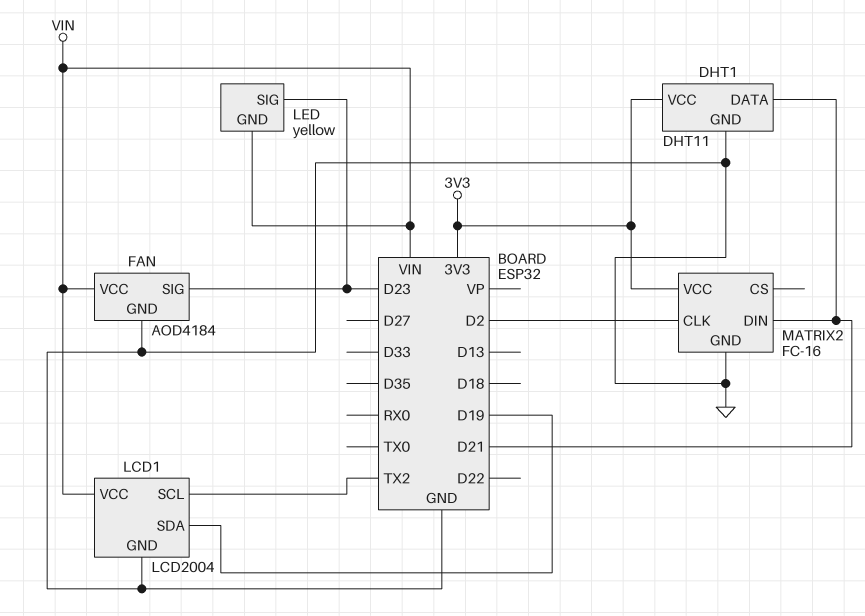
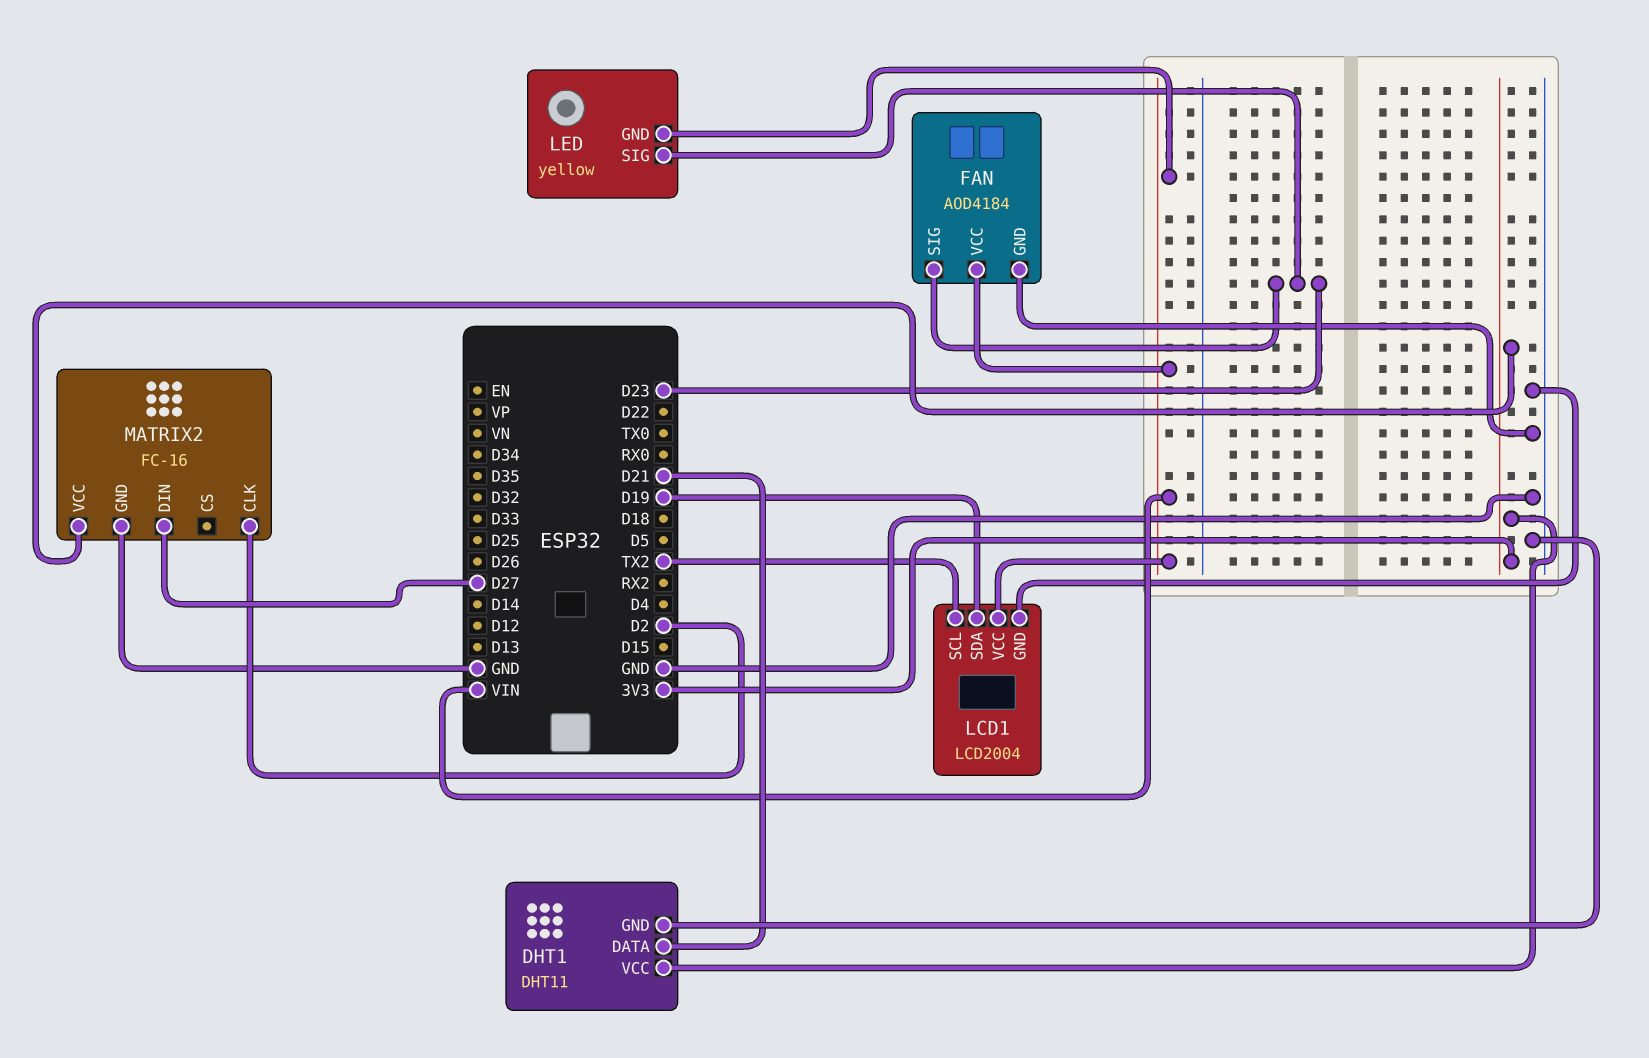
MATRIX2 pin DIN: D21 -> D27

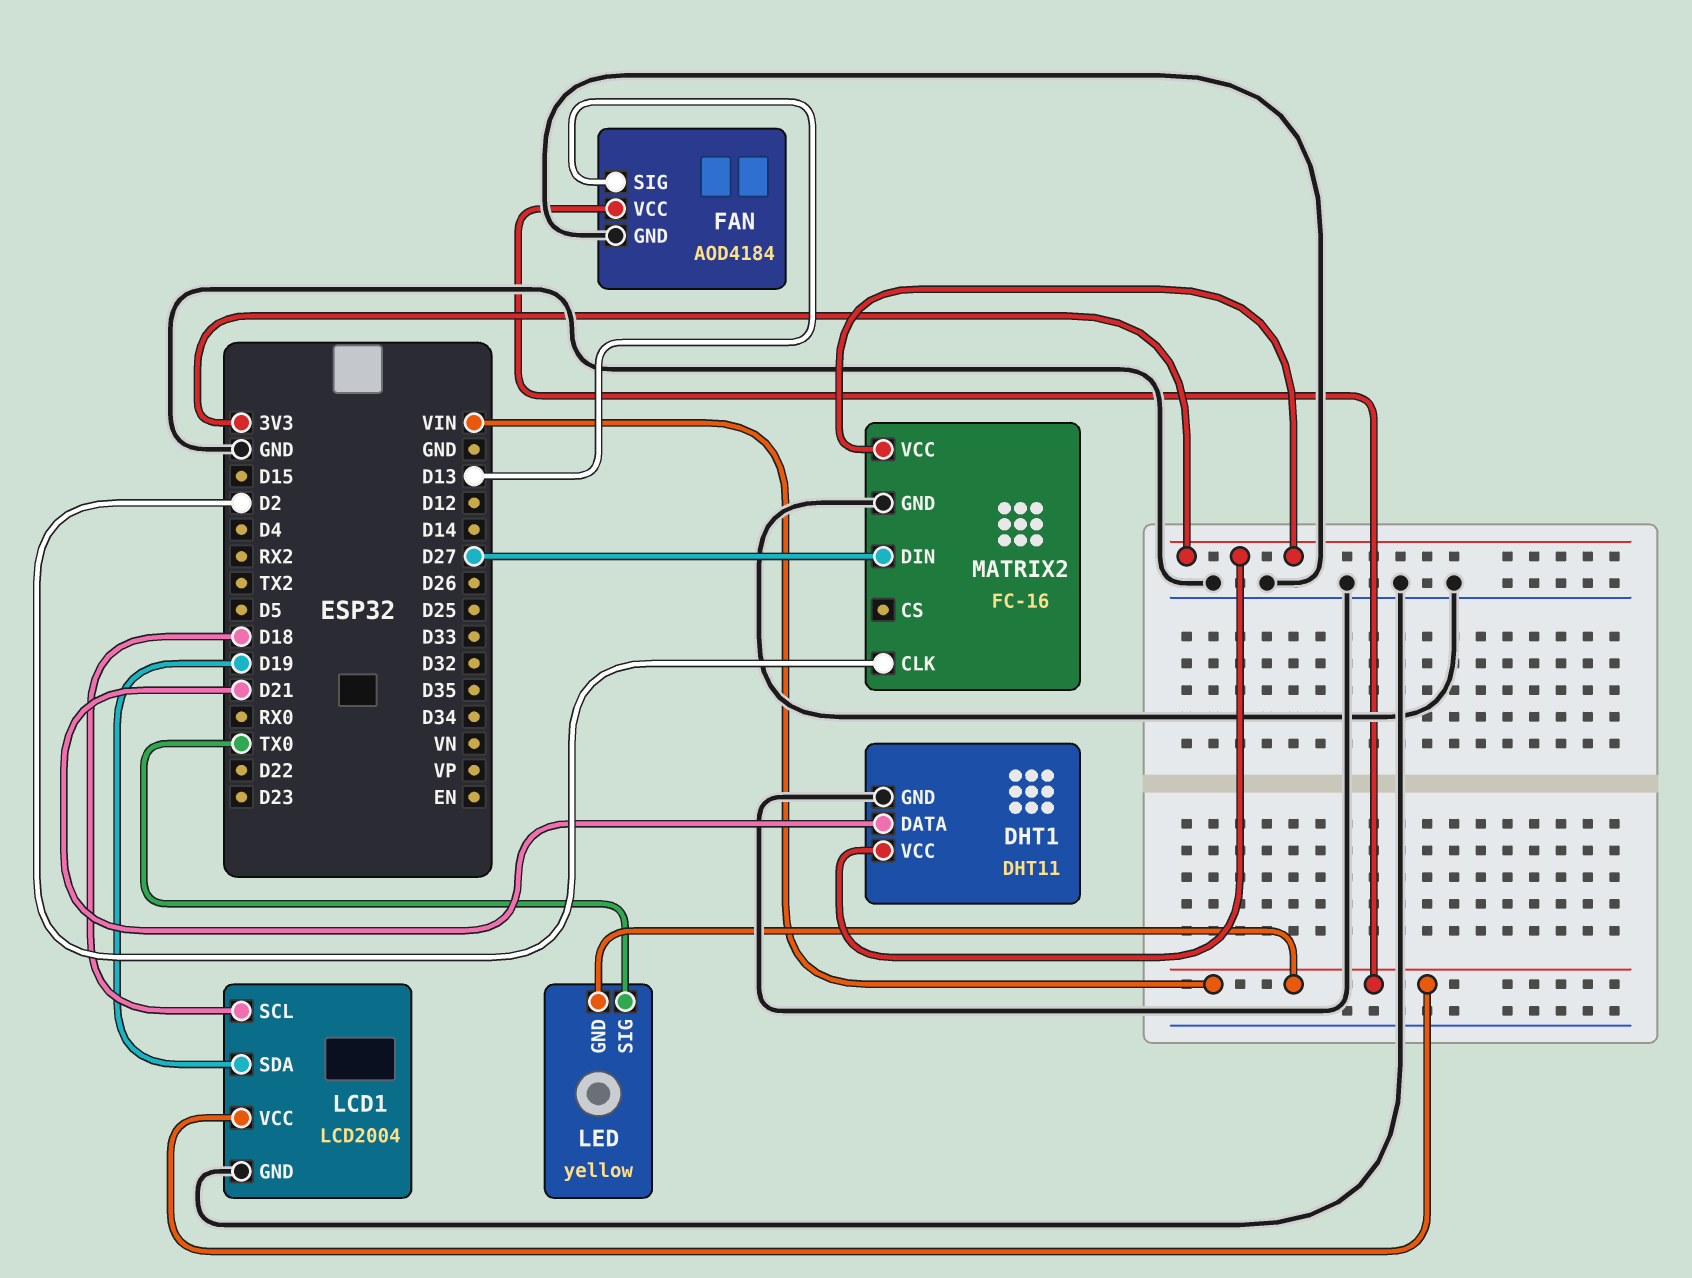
FAN pin SIG: D23 -> D13
LCD1 pin SCL: TX2 -> D18
LED pin SIG: D23 -> TX0

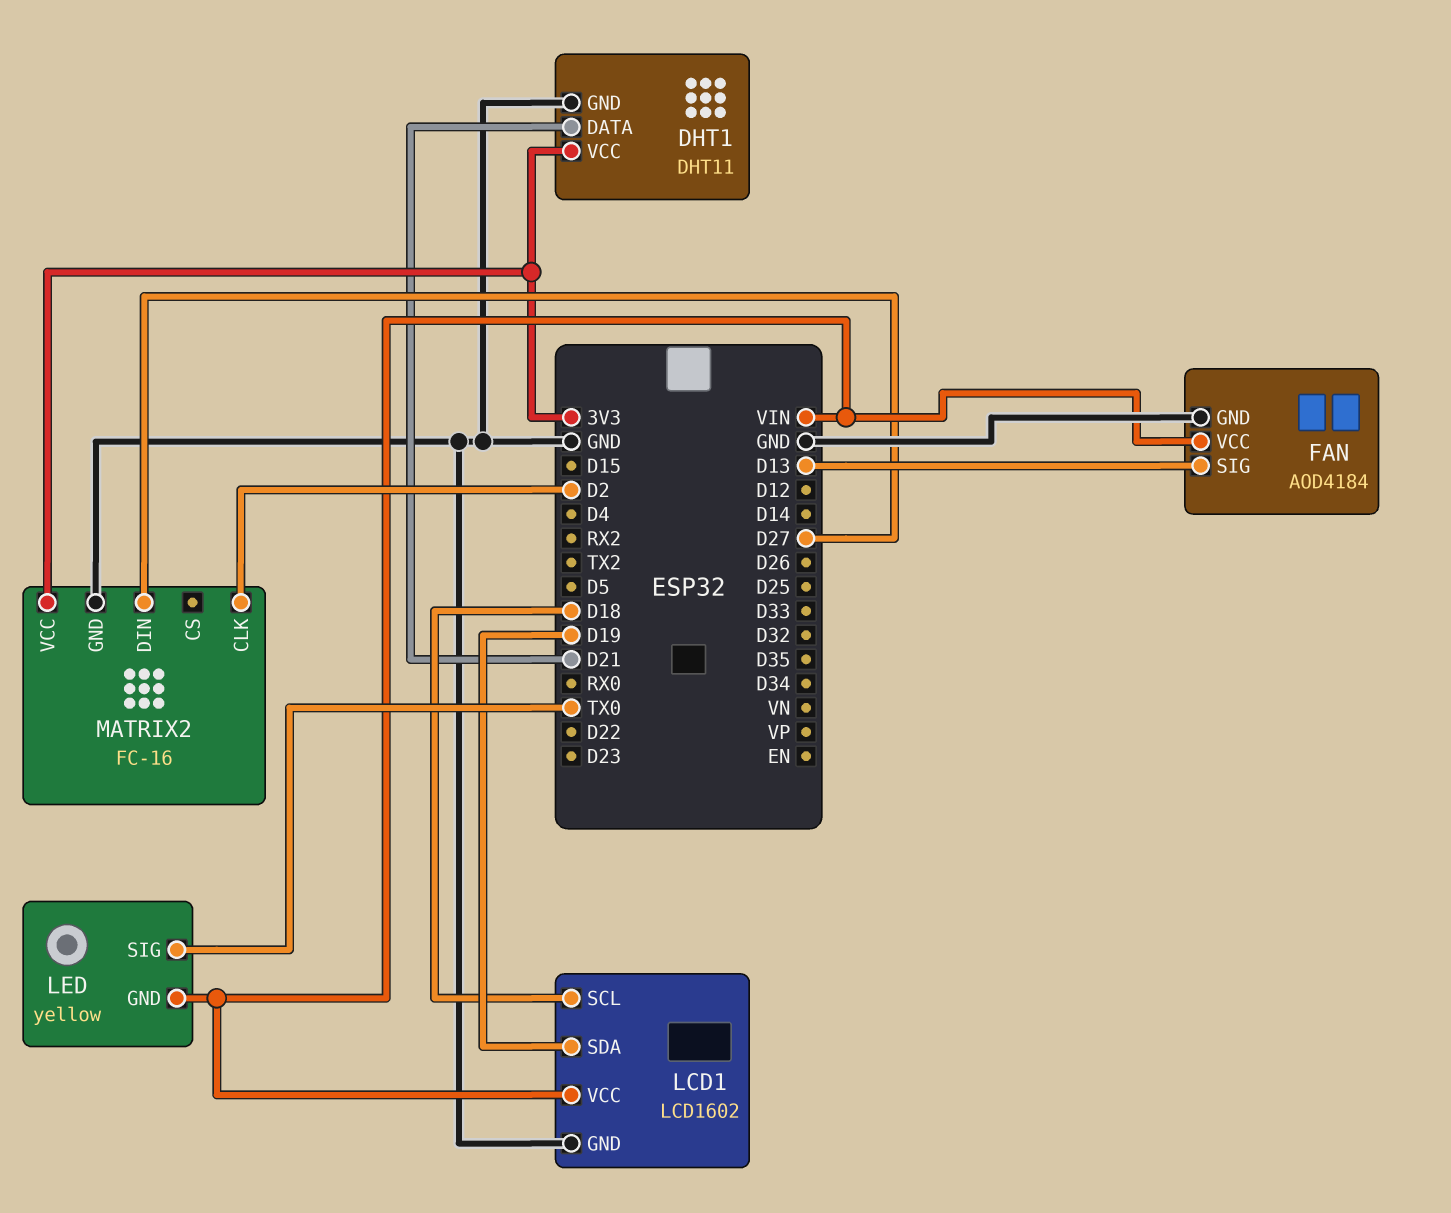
LCD1: LCD2004 -> LCD1602

